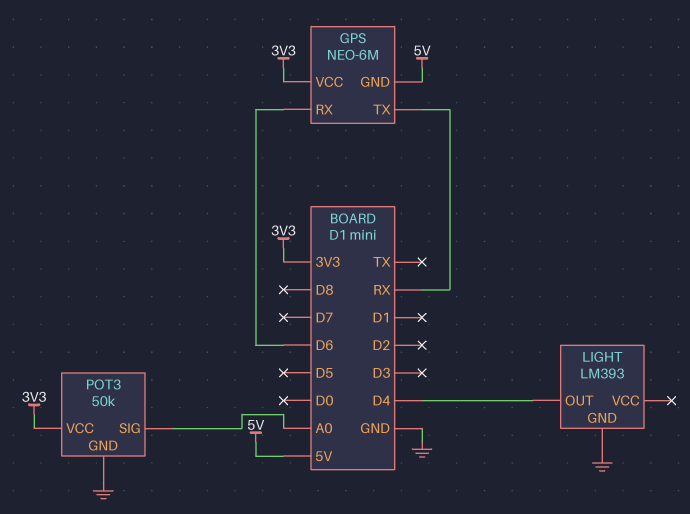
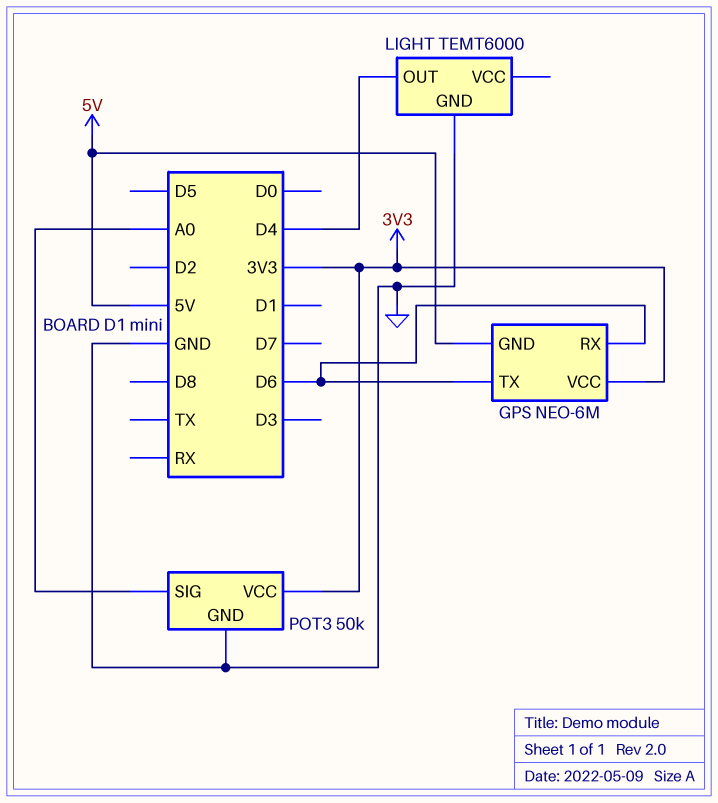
GPS pin TX: RX -> D6
LIGHT: LM393 -> TEMT6000

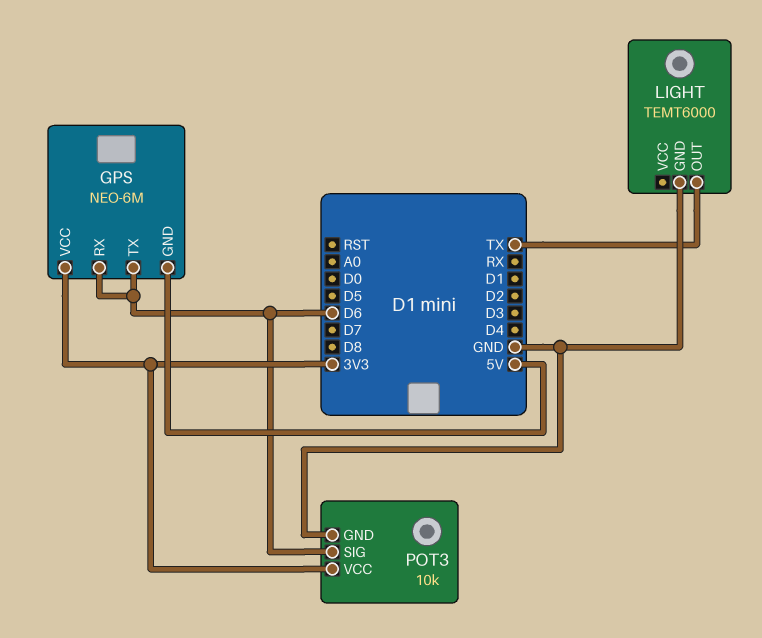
LIGHT pin OUT: D4 -> TX
POT3: 50k -> 10k
POT3 pin SIG: A0 -> D6

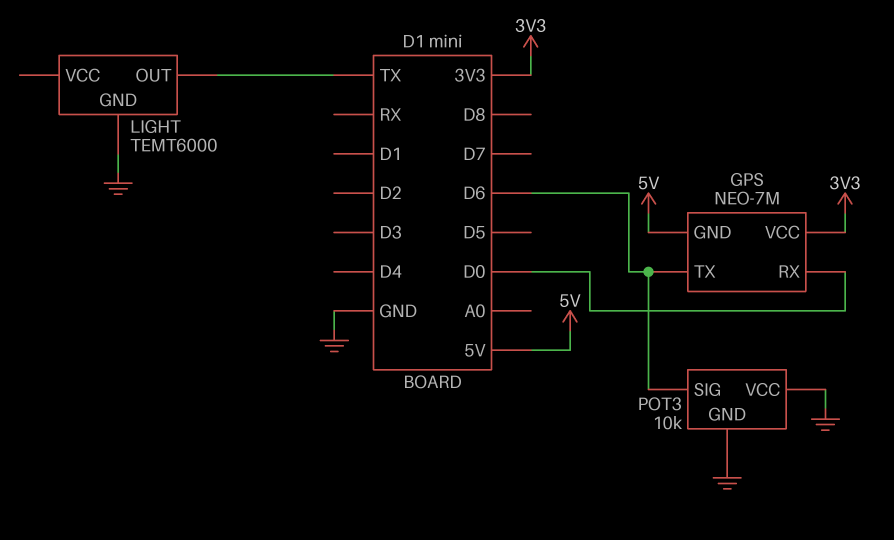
GPS: NEO-6M -> NEO-7M
GPS pin RX: D6 -> D0
POT3 pin VCC: 3V3 -> GND

